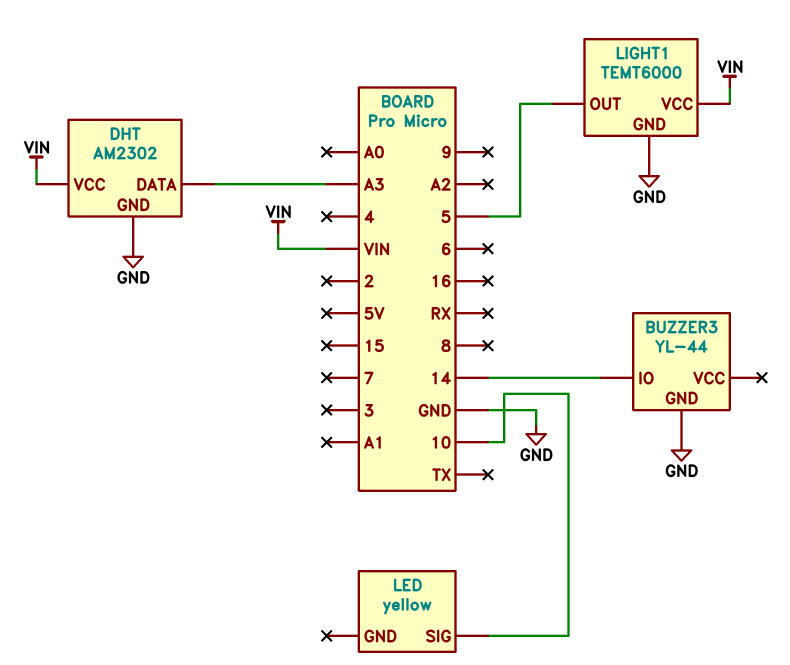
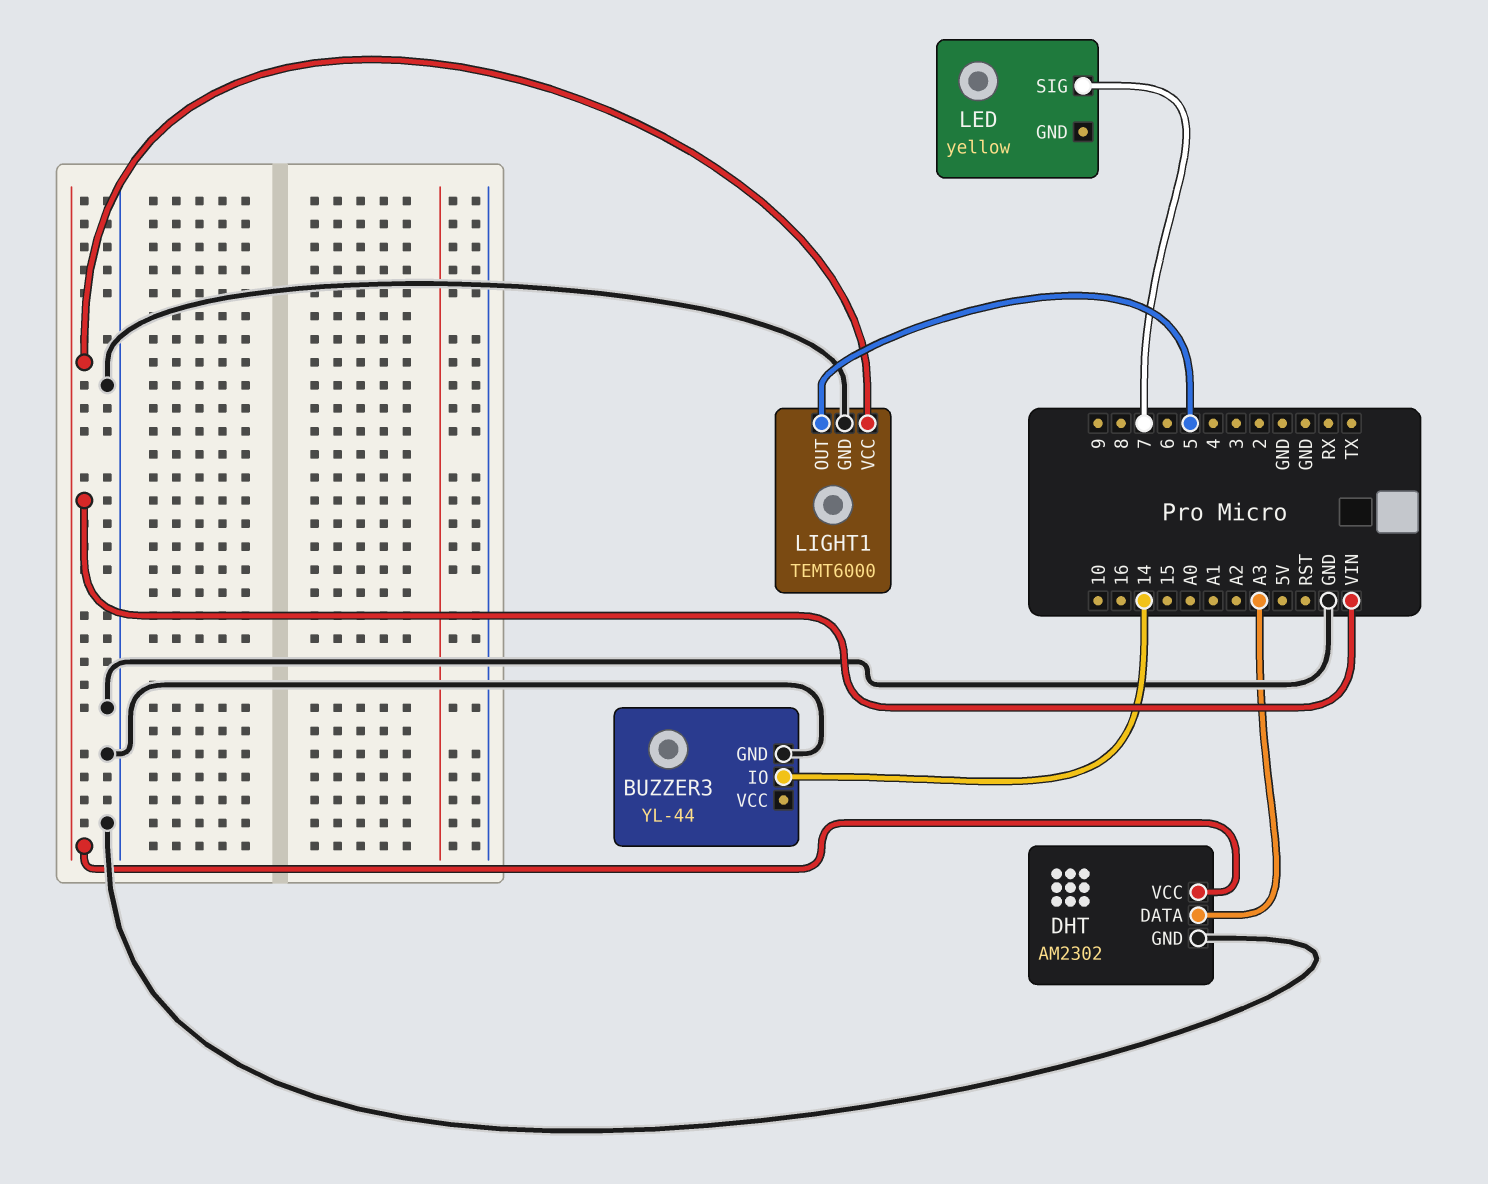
LED pin SIG: 10 -> 7

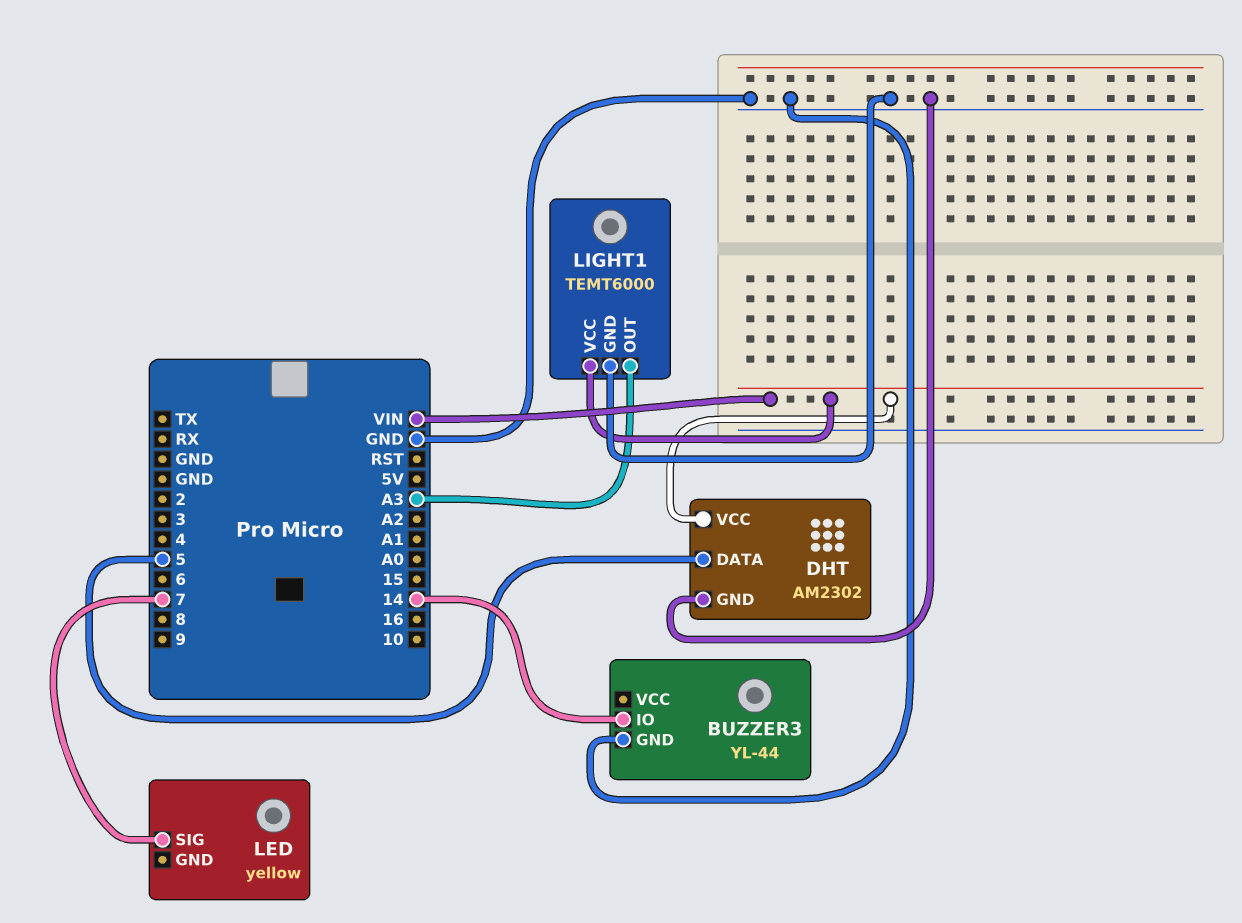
DHT pin DATA: A3 -> 5
LIGHT1 pin OUT: 5 -> A3

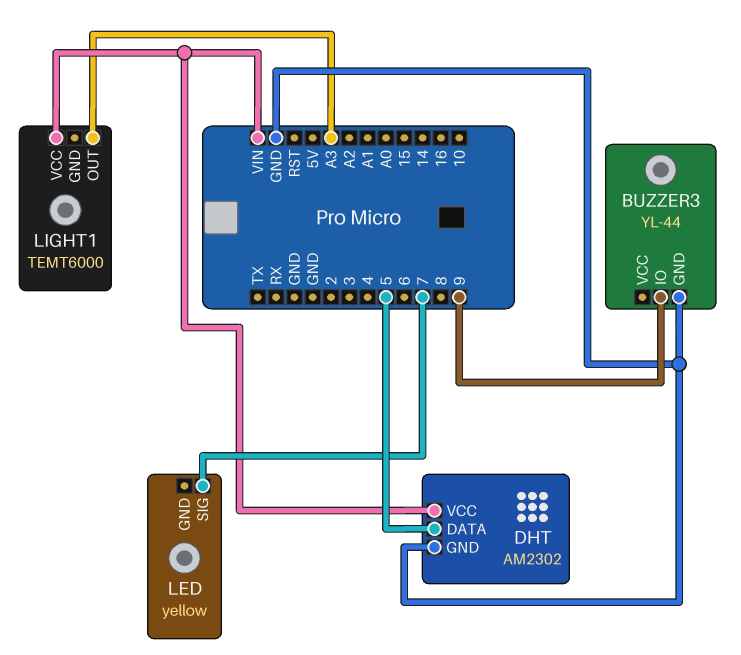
BUZZER3 pin IO: 14 -> 9
LIGHT1 pin GND: GND -> none

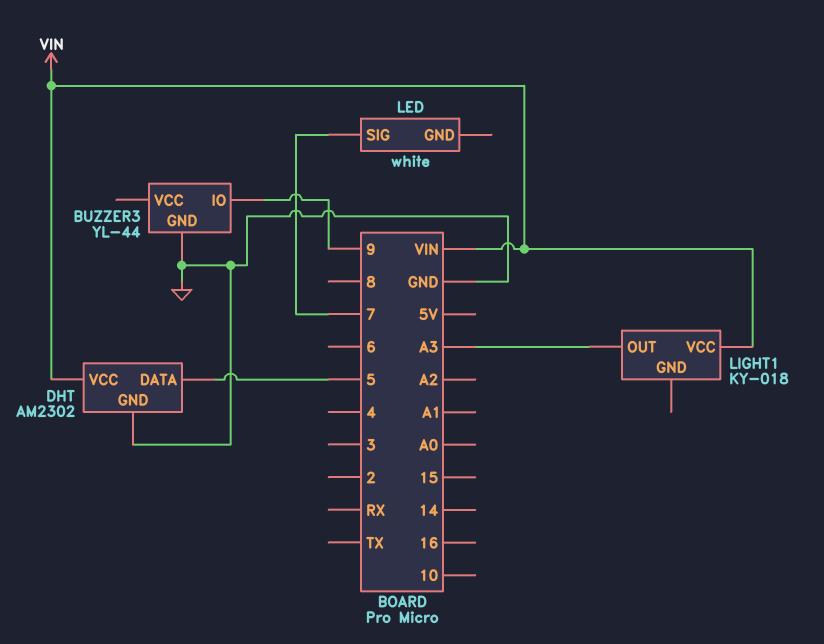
LED: yellow -> white
LIGHT1: TEMT6000 -> KY-018

